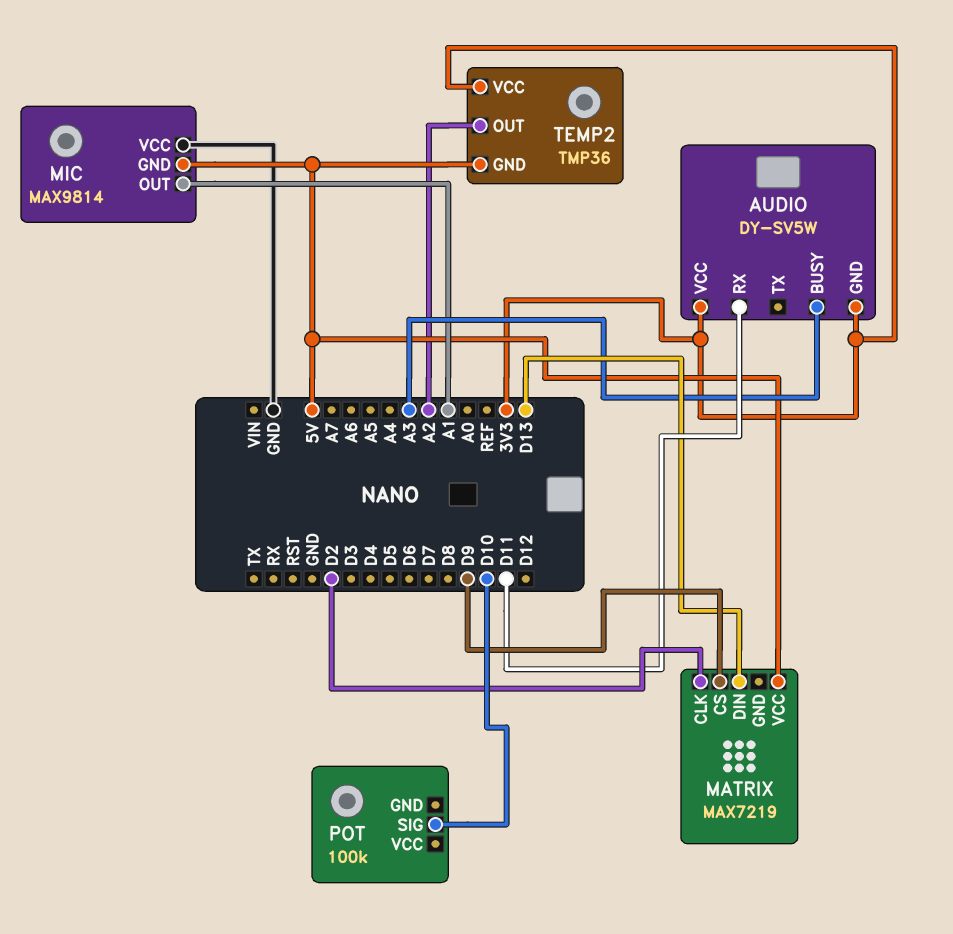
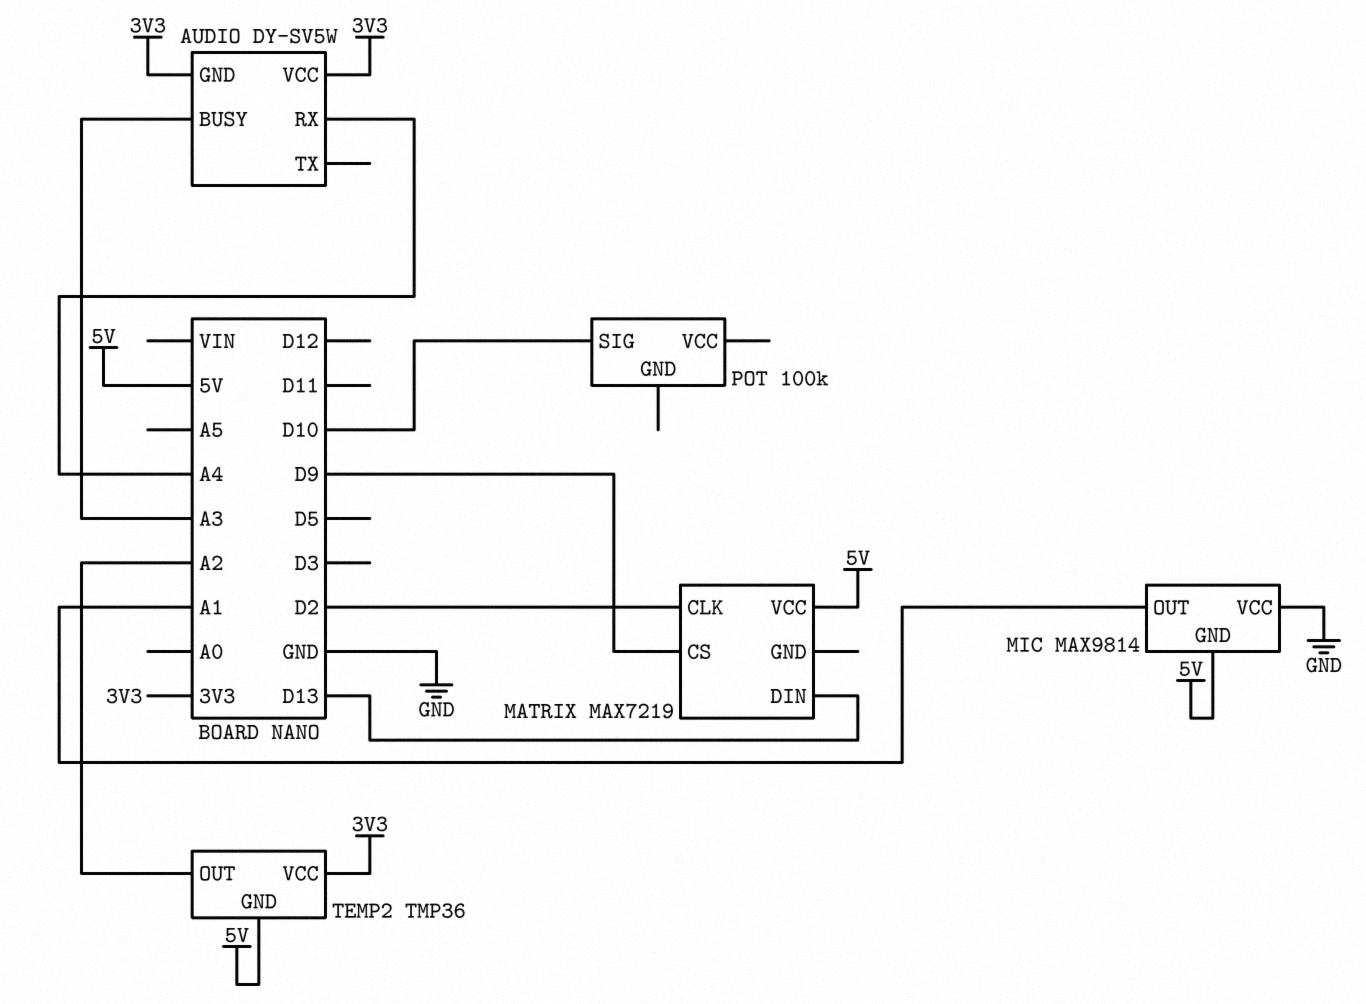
AUDIO pin RX: D11 -> A4

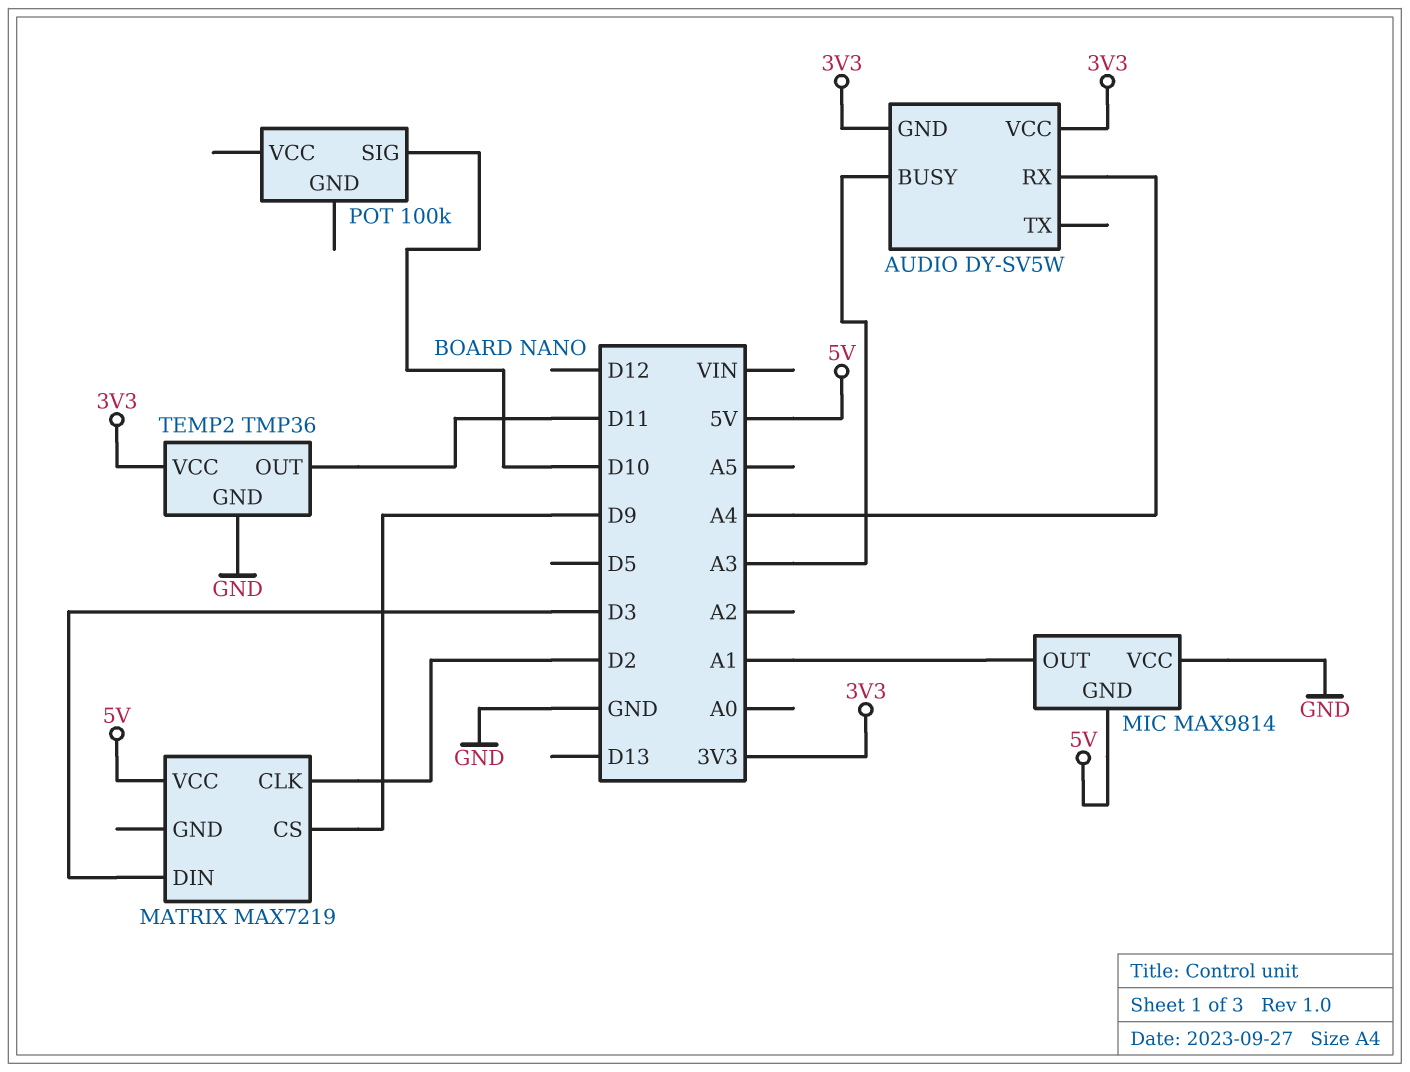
MATRIX pin DIN: D13 -> D3
TEMP2 pin GND: 5V -> GND
TEMP2 pin OUT: A2 -> D11

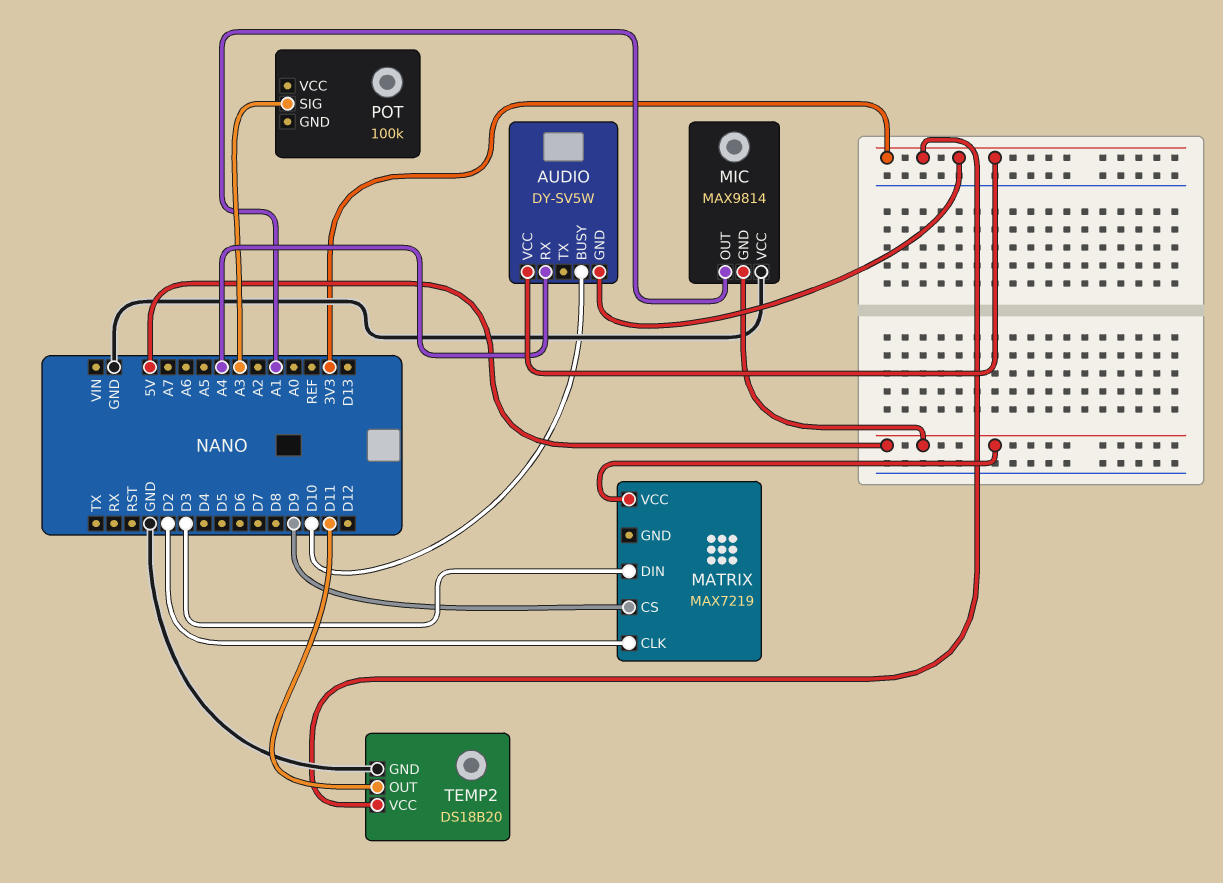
AUDIO pin BUSY: A3 -> D10
POT pin SIG: D10 -> A3
TEMP2: TMP36 -> DS18B20

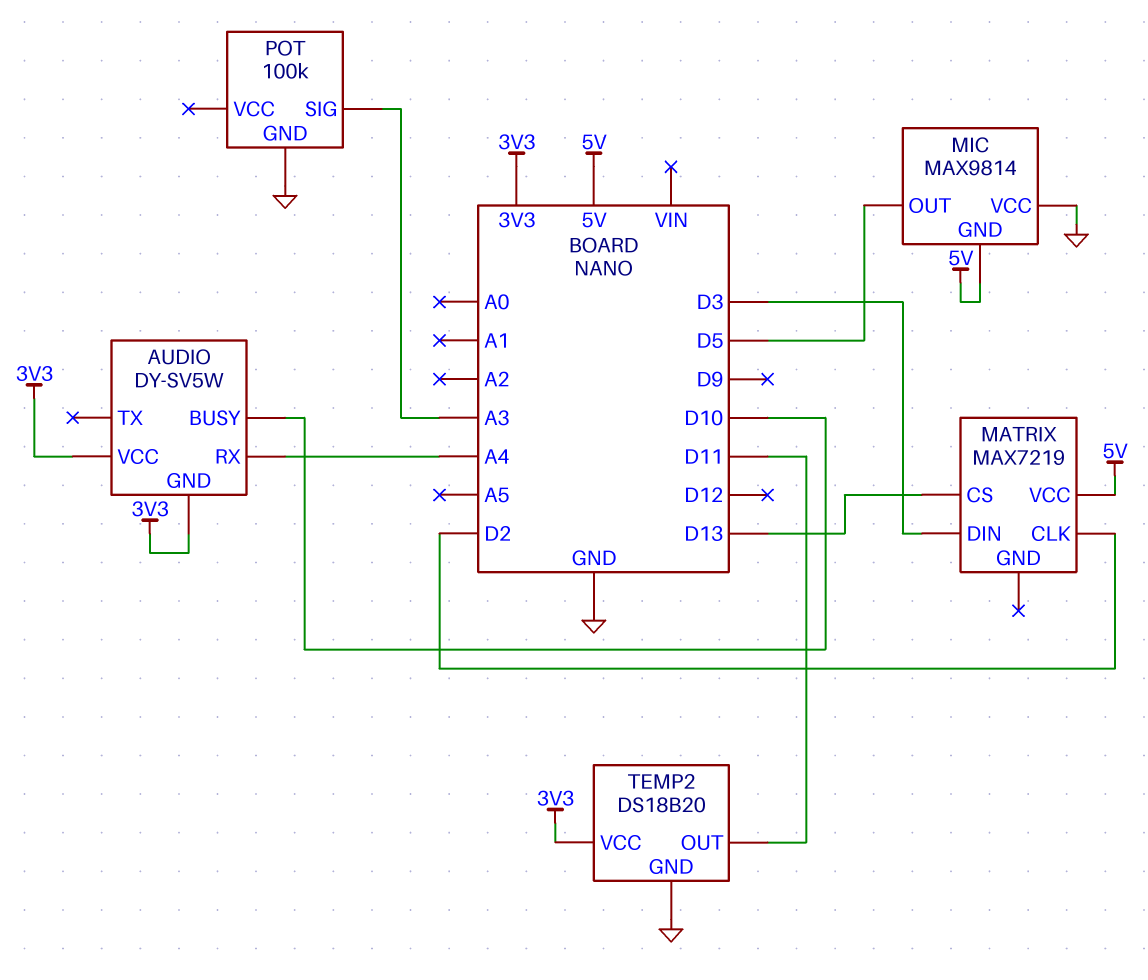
MATRIX pin CS: D9 -> D13
MIC pin OUT: A1 -> D5
POT pin GND: none -> GND

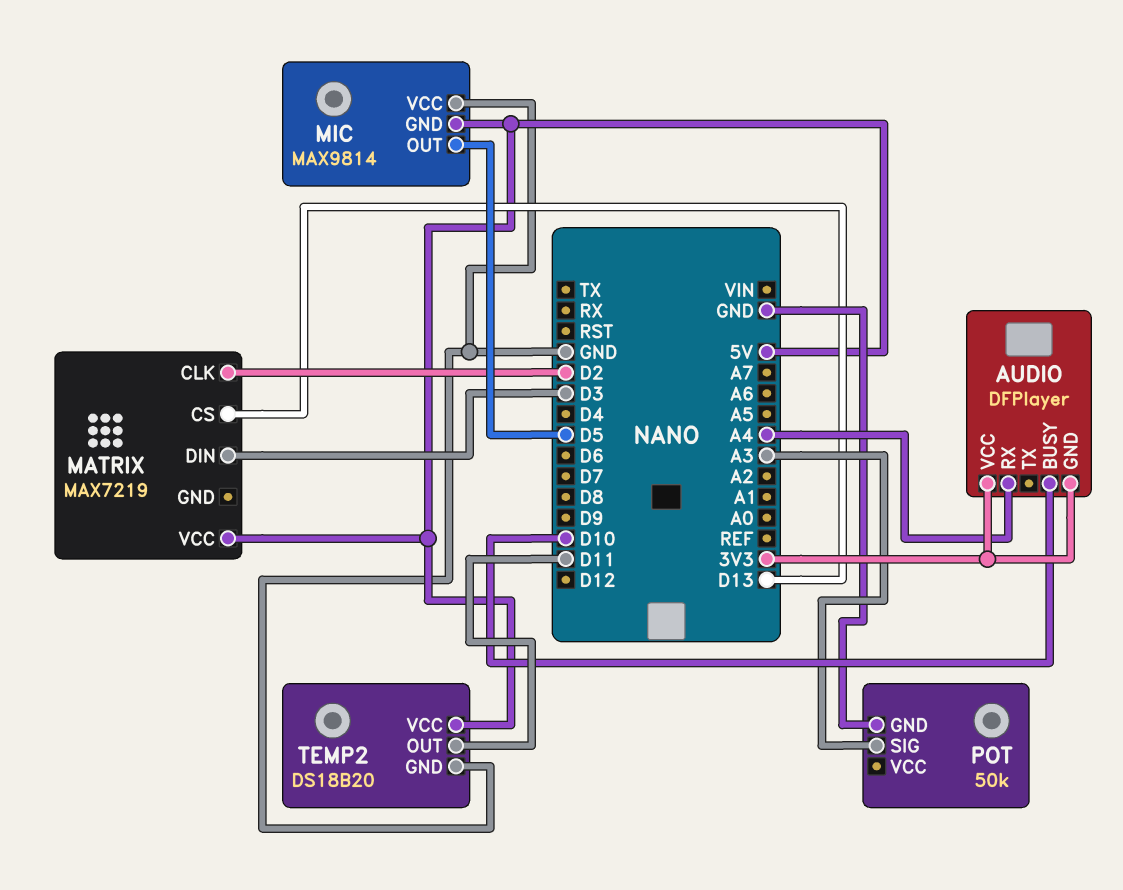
AUDIO: DY-SV5W -> DFPlayer
POT: 100k -> 50k
TEMP2 pin VCC: 3V3 -> 5V

